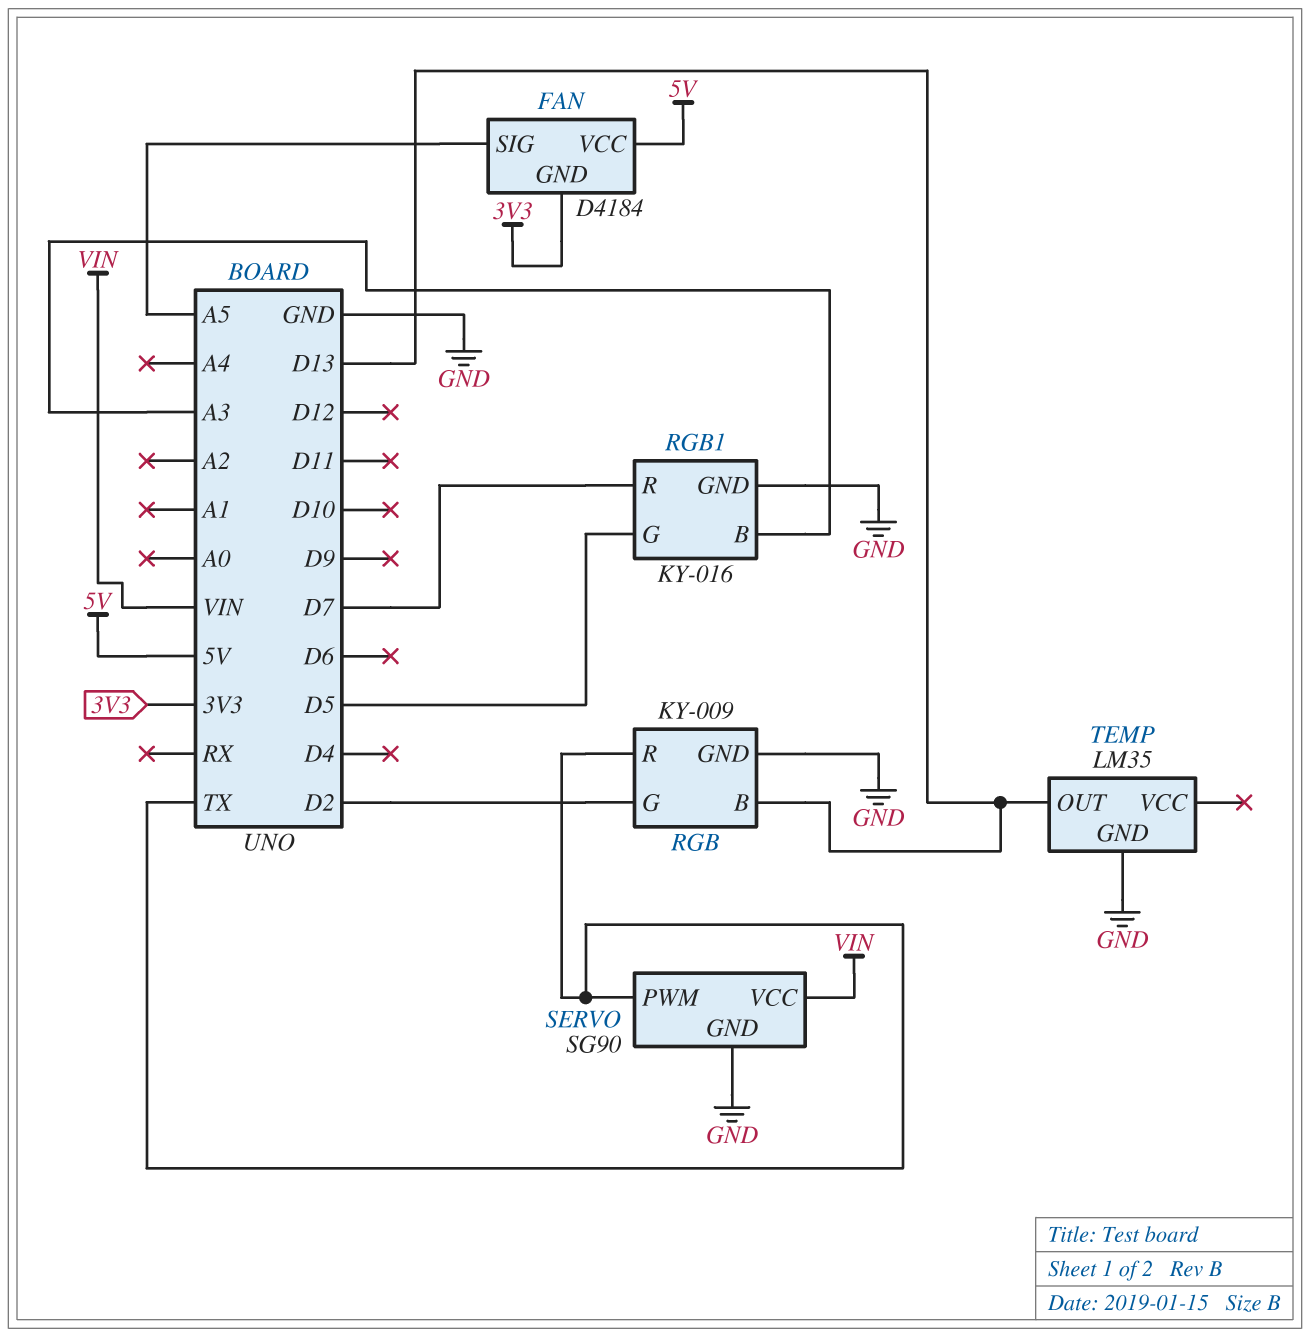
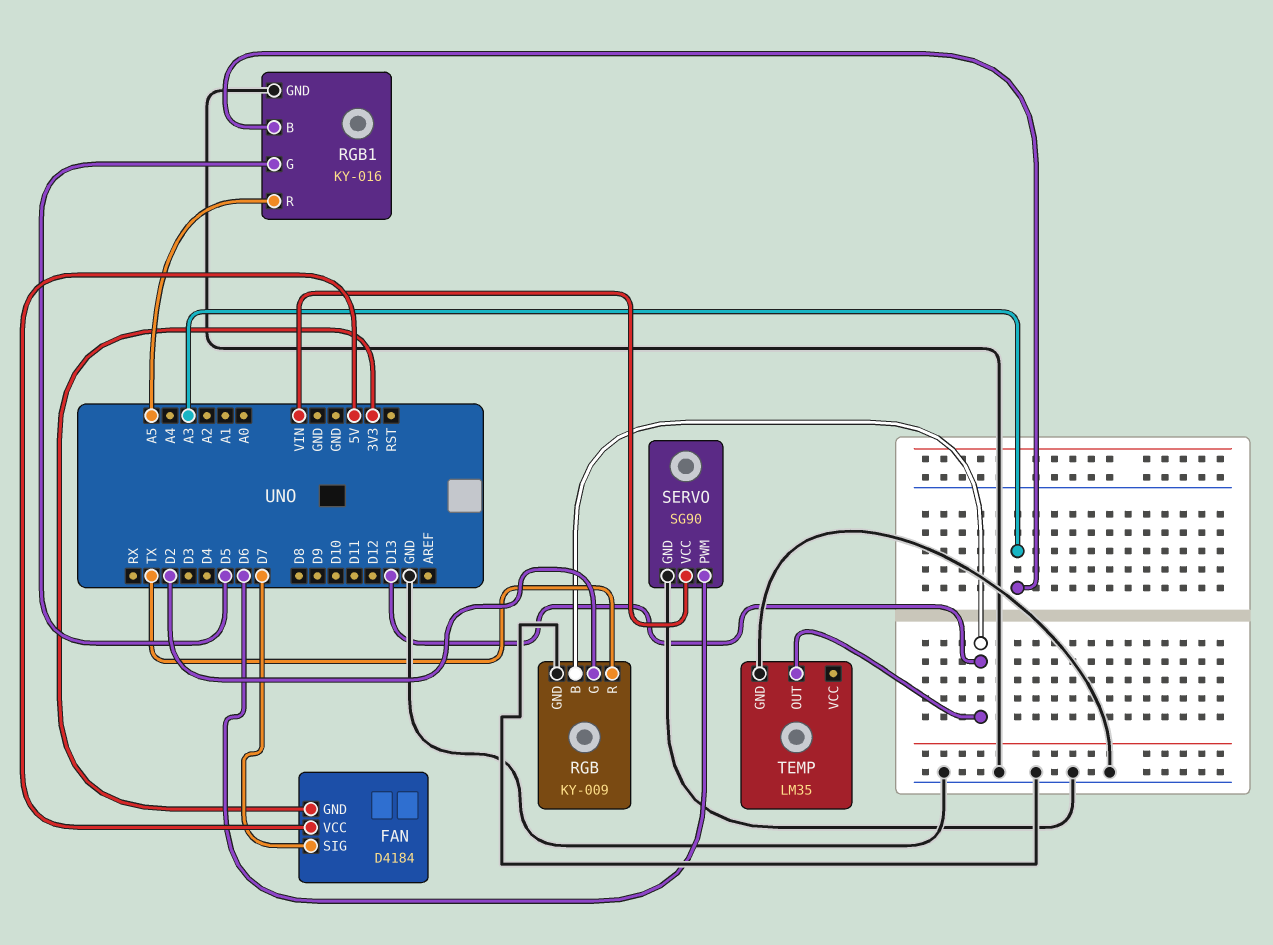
FAN pin SIG: A5 -> D7
RGB1 pin R: D7 -> A5
SERVO pin PWM: TX -> D6

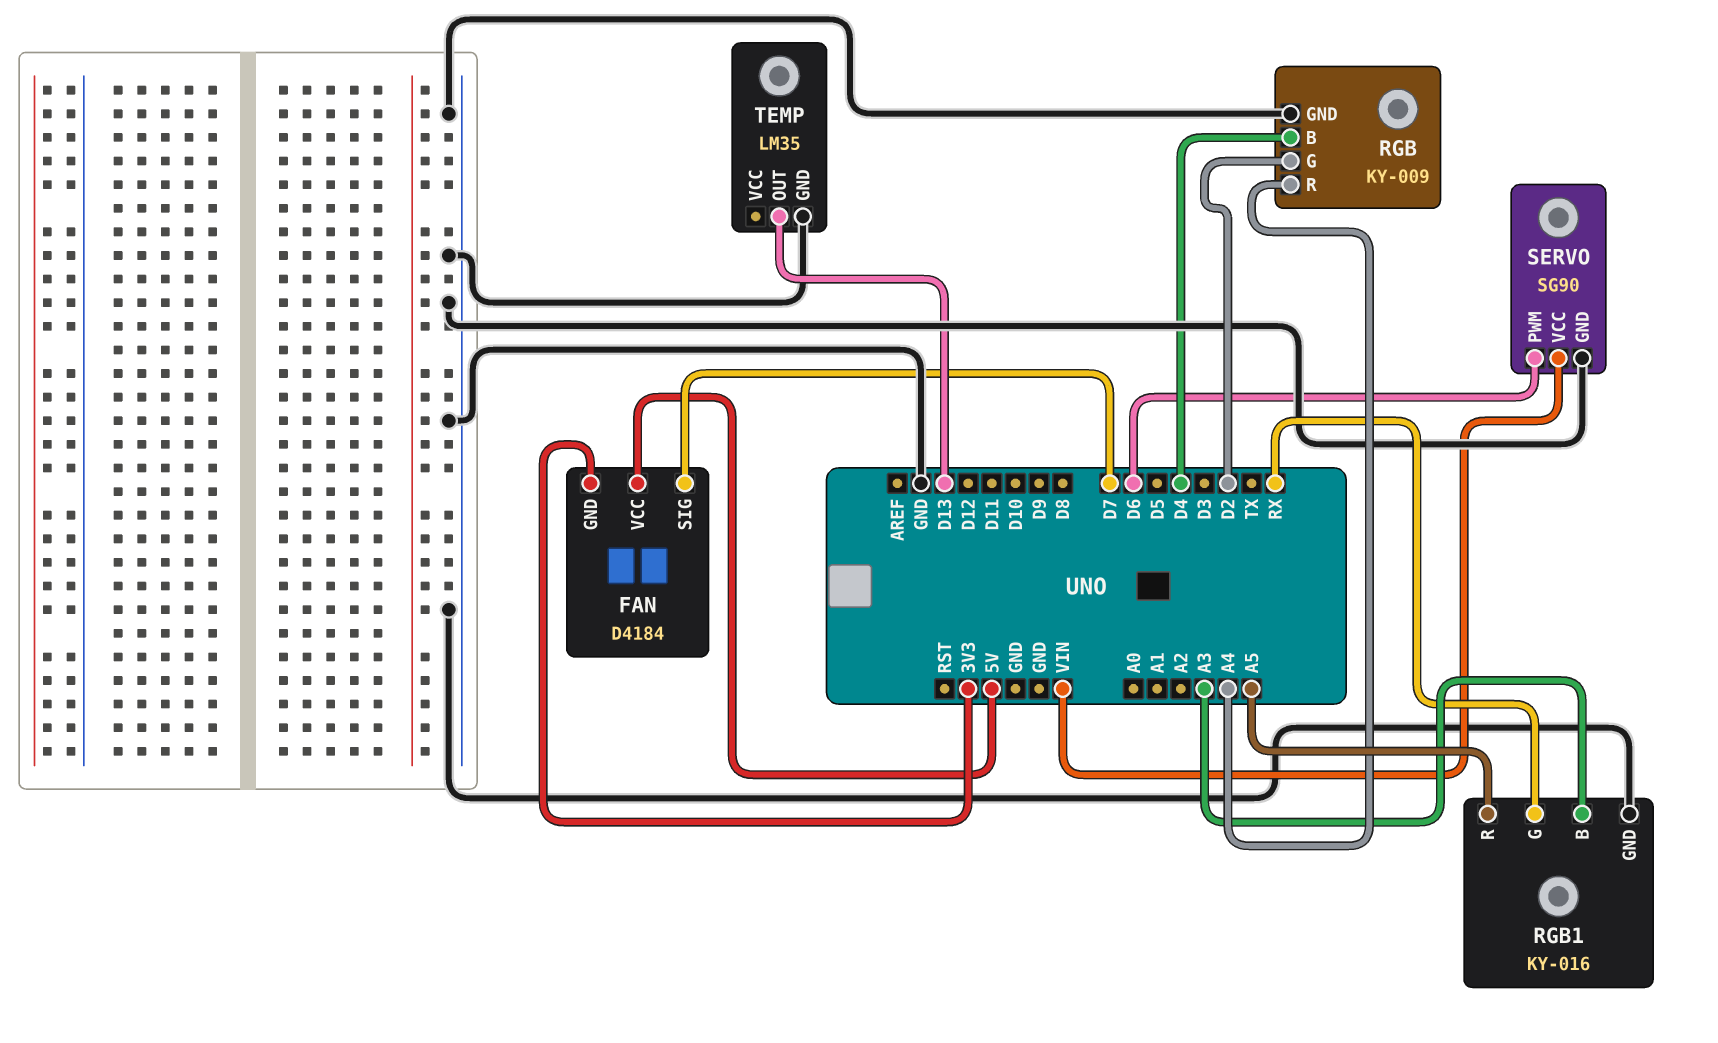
RGB pin B: D13 -> D4
RGB pin R: TX -> A4
RGB1 pin G: D5 -> RX

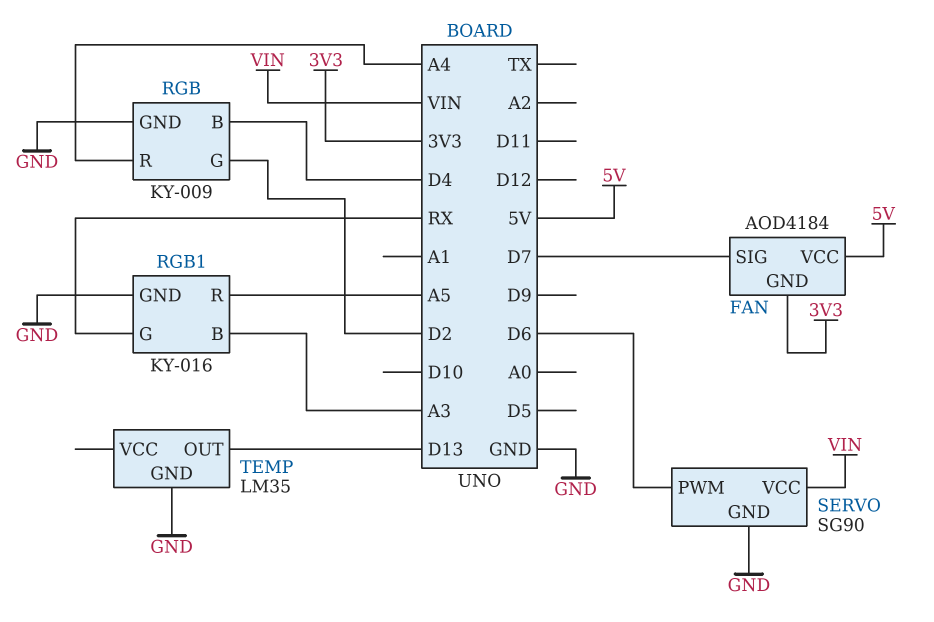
FAN: D4184 -> AOD4184

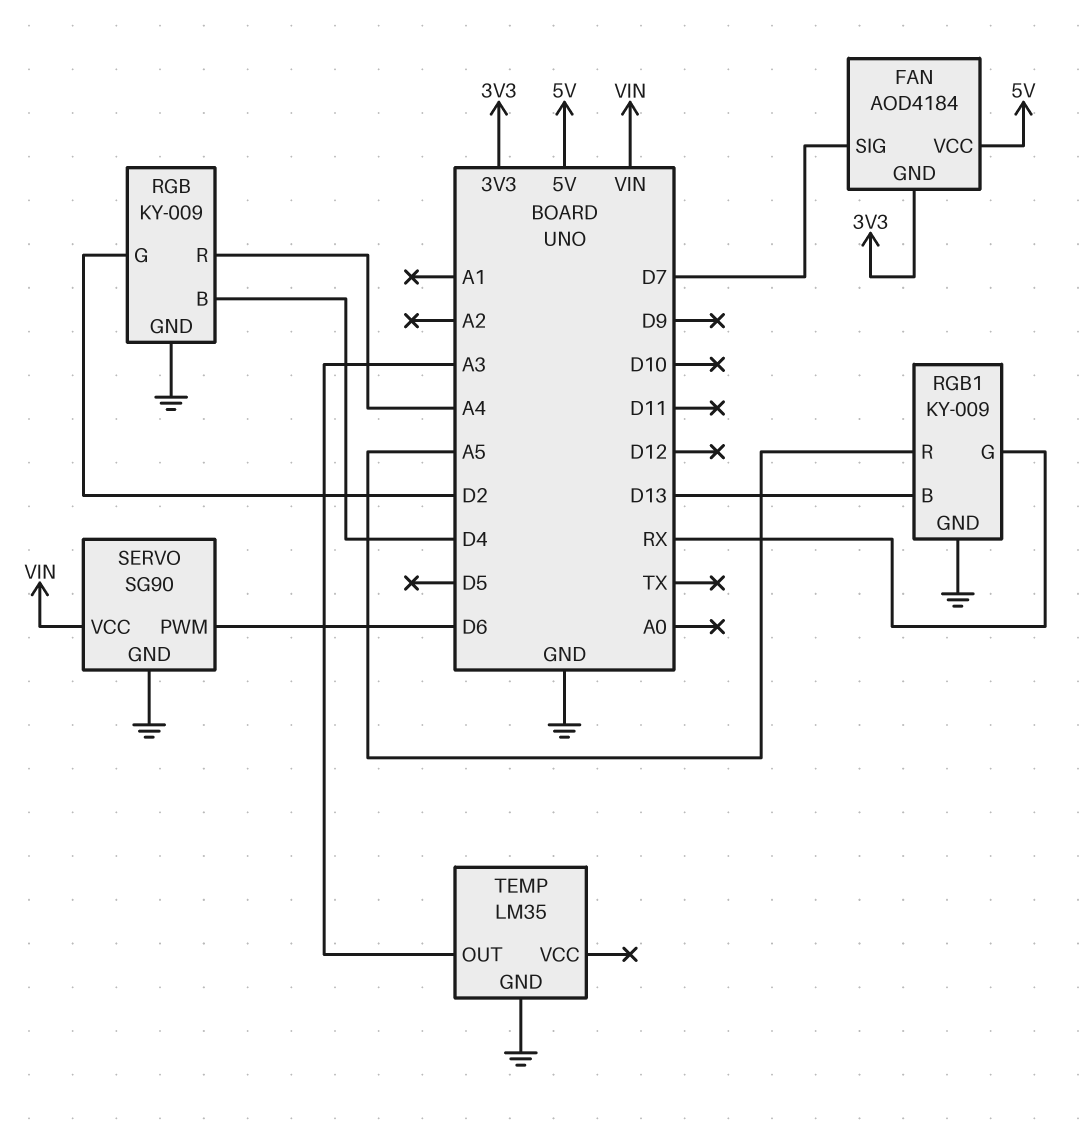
RGB1: KY-016 -> KY-009
RGB1 pin B: A3 -> D13
TEMP pin OUT: D13 -> A3

